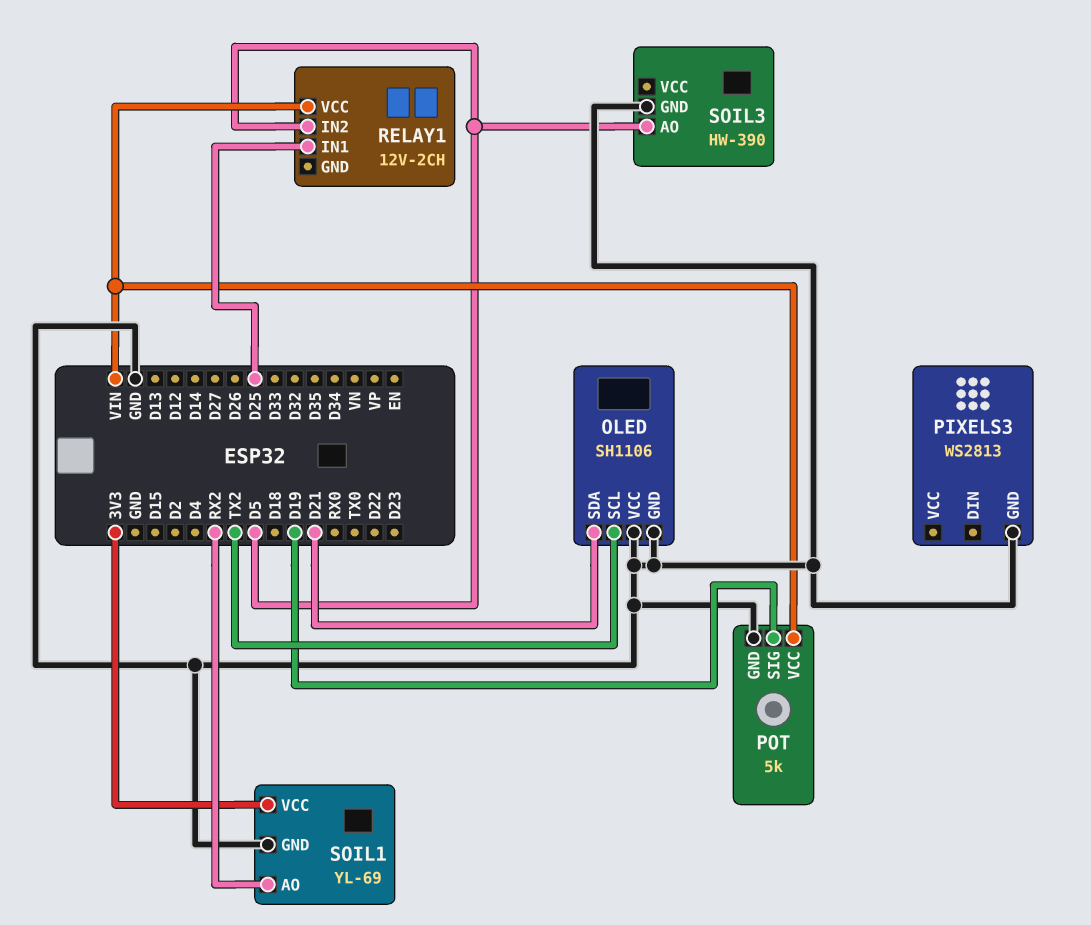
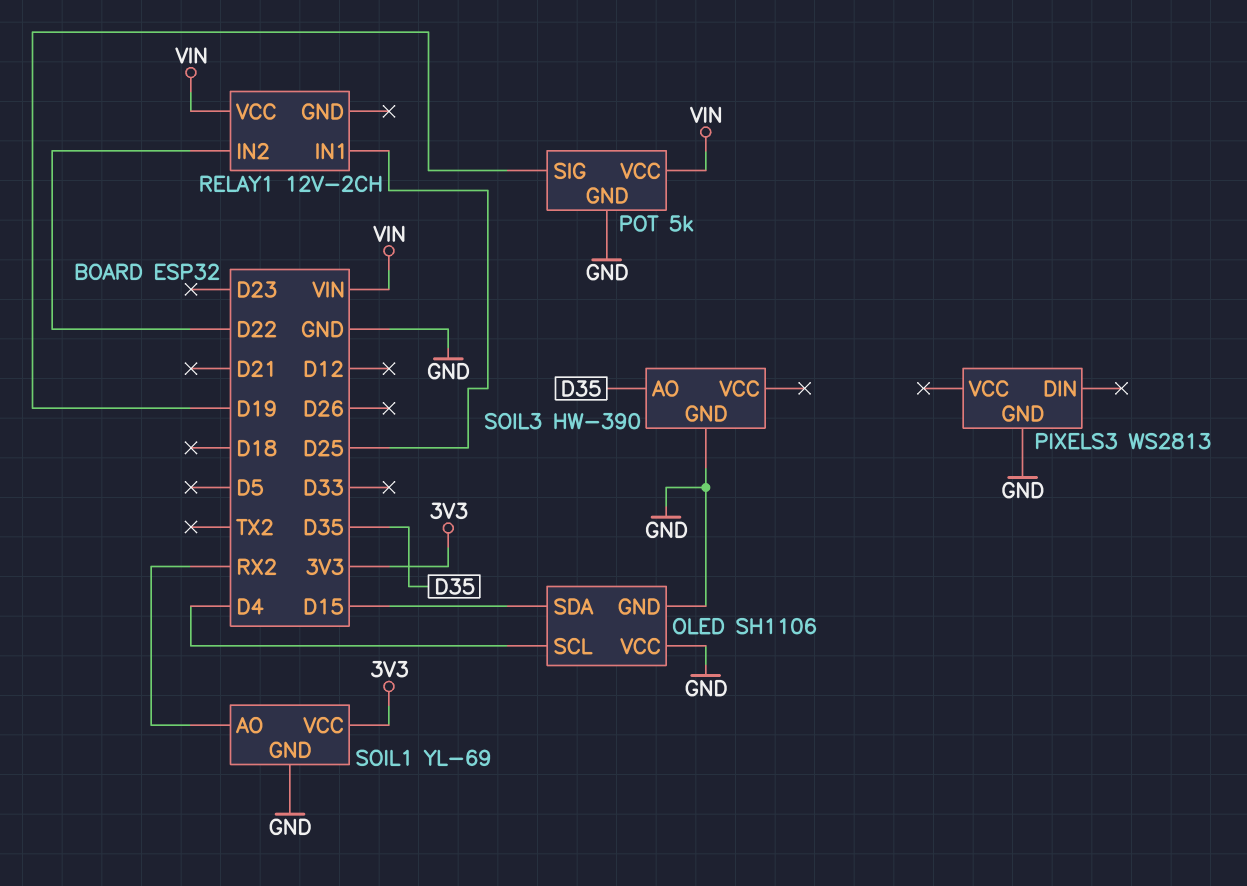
OLED pin SCL: TX2 -> D4
OLED pin SDA: D21 -> D15
RELAY1 pin IN2: D5 -> D22
SOIL3 pin AO: D5 -> D35

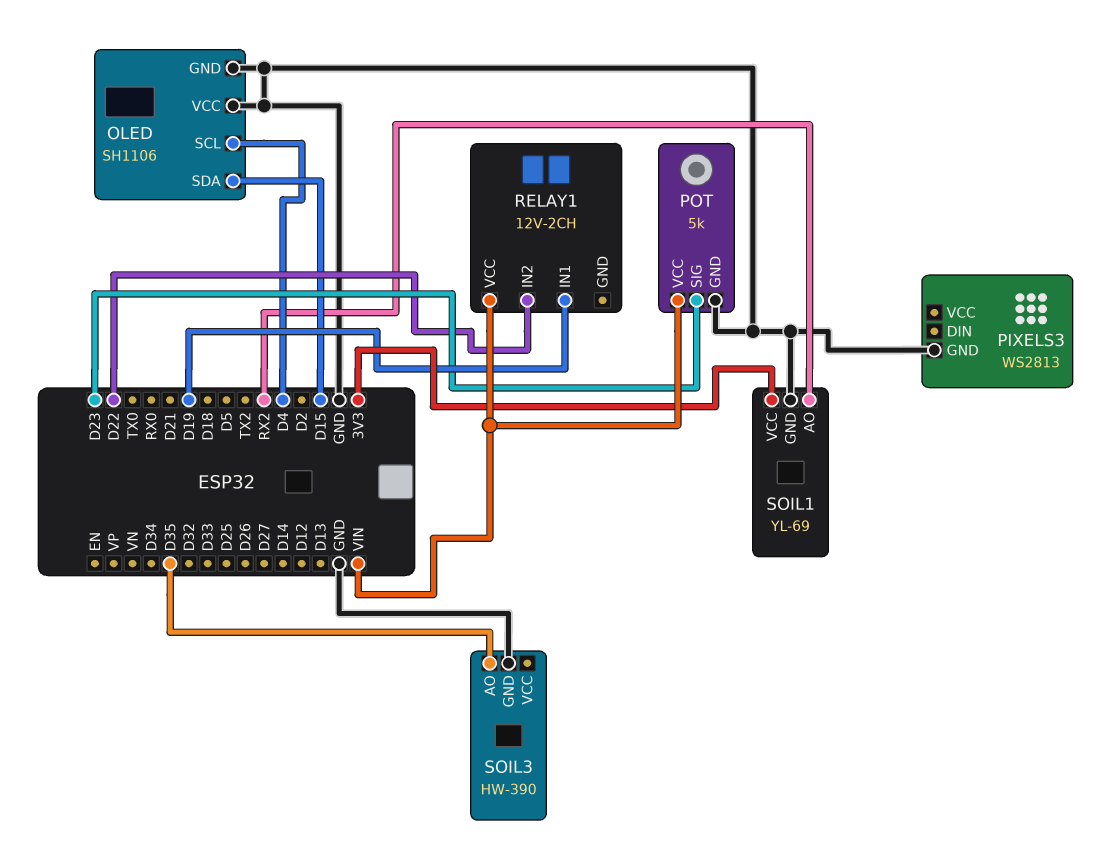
POT pin SIG: D19 -> D23
RELAY1 pin IN1: D25 -> D19

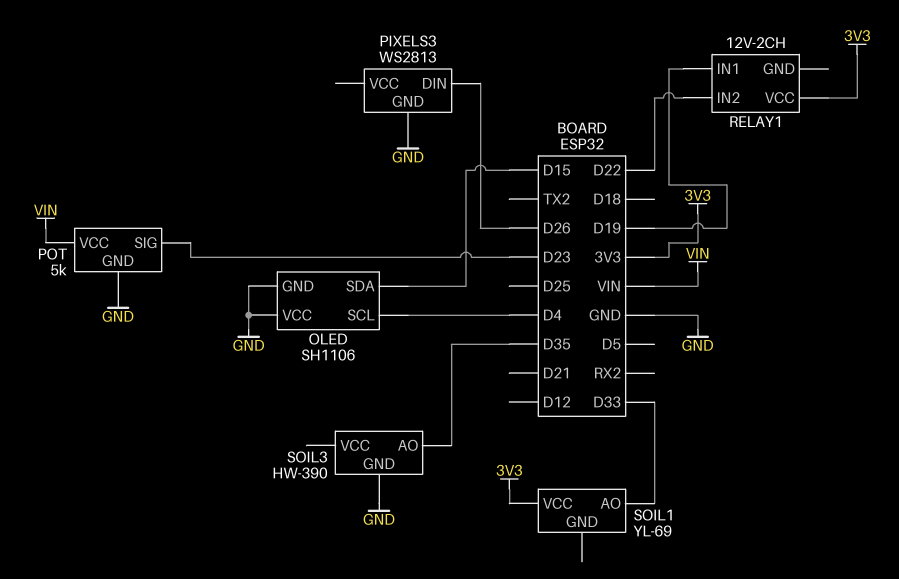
PIXELS3 pin DIN: none -> D26
RELAY1 pin VCC: VIN -> 3V3
SOIL1 pin AO: RX2 -> D33
SOIL1 pin GND: GND -> none

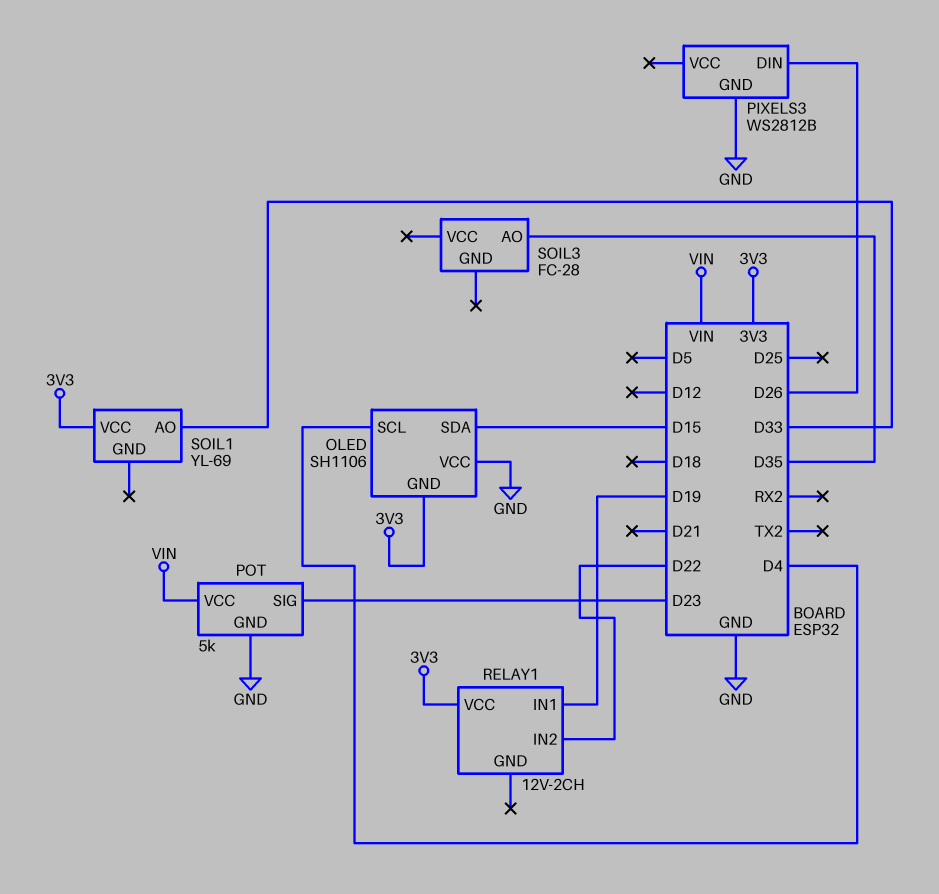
OLED pin GND: GND -> 3V3
PIXELS3: WS2813 -> WS2812B
SOIL3: HW-390 -> FC-28
SOIL3 pin GND: GND -> none

